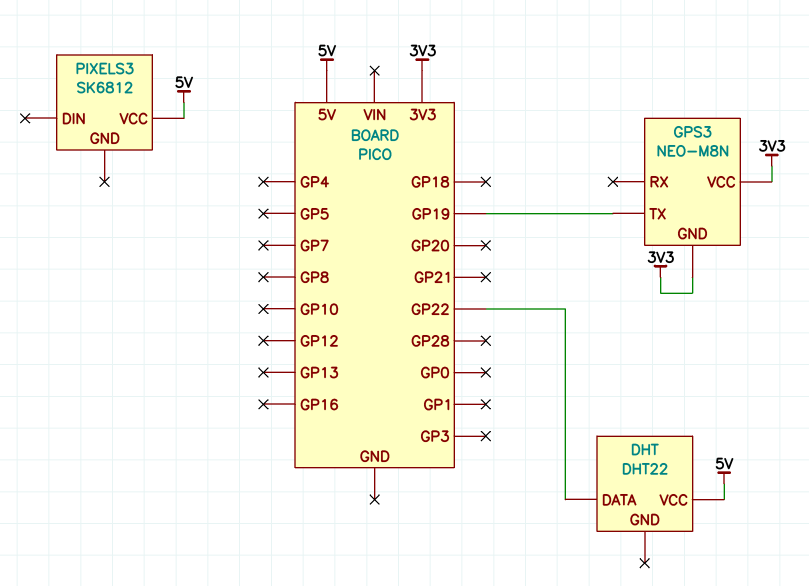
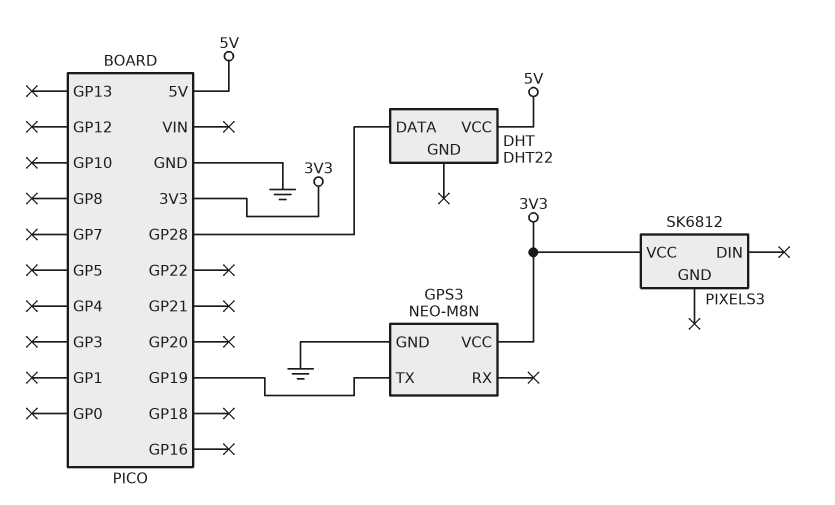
DHT pin DATA: GP22 -> GP28
GPS3 pin GND: 3V3 -> GND
PIXELS3 pin VCC: 5V -> 3V3

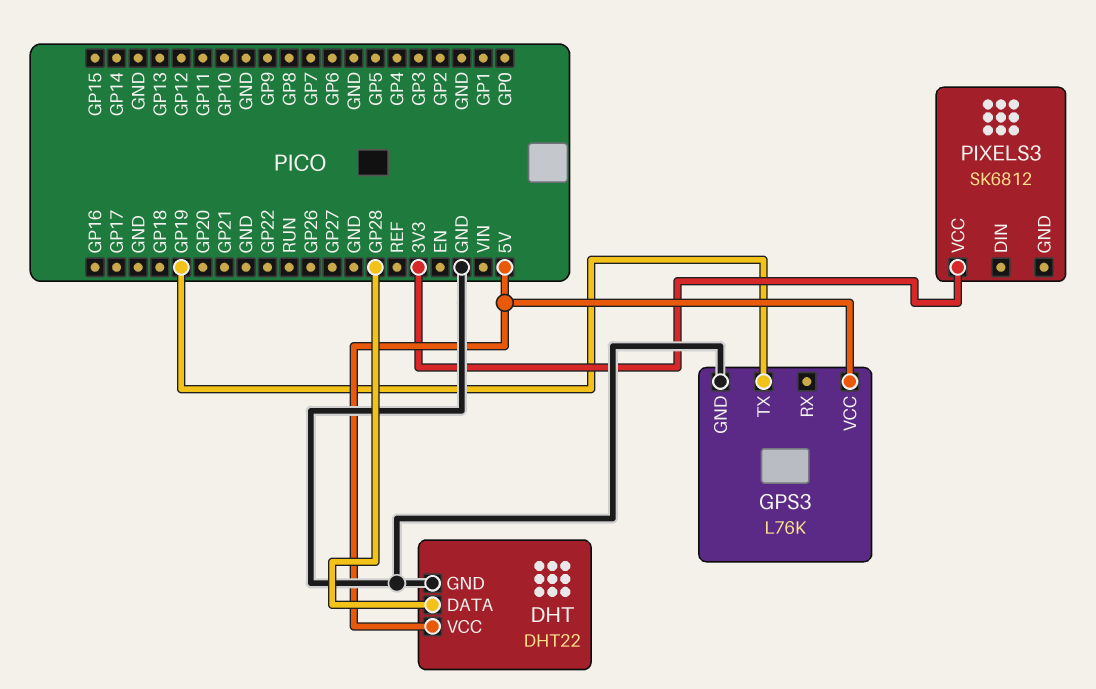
DHT pin GND: none -> GND
GPS3: NEO-M8N -> L76K
GPS3 pin VCC: 3V3 -> 5V

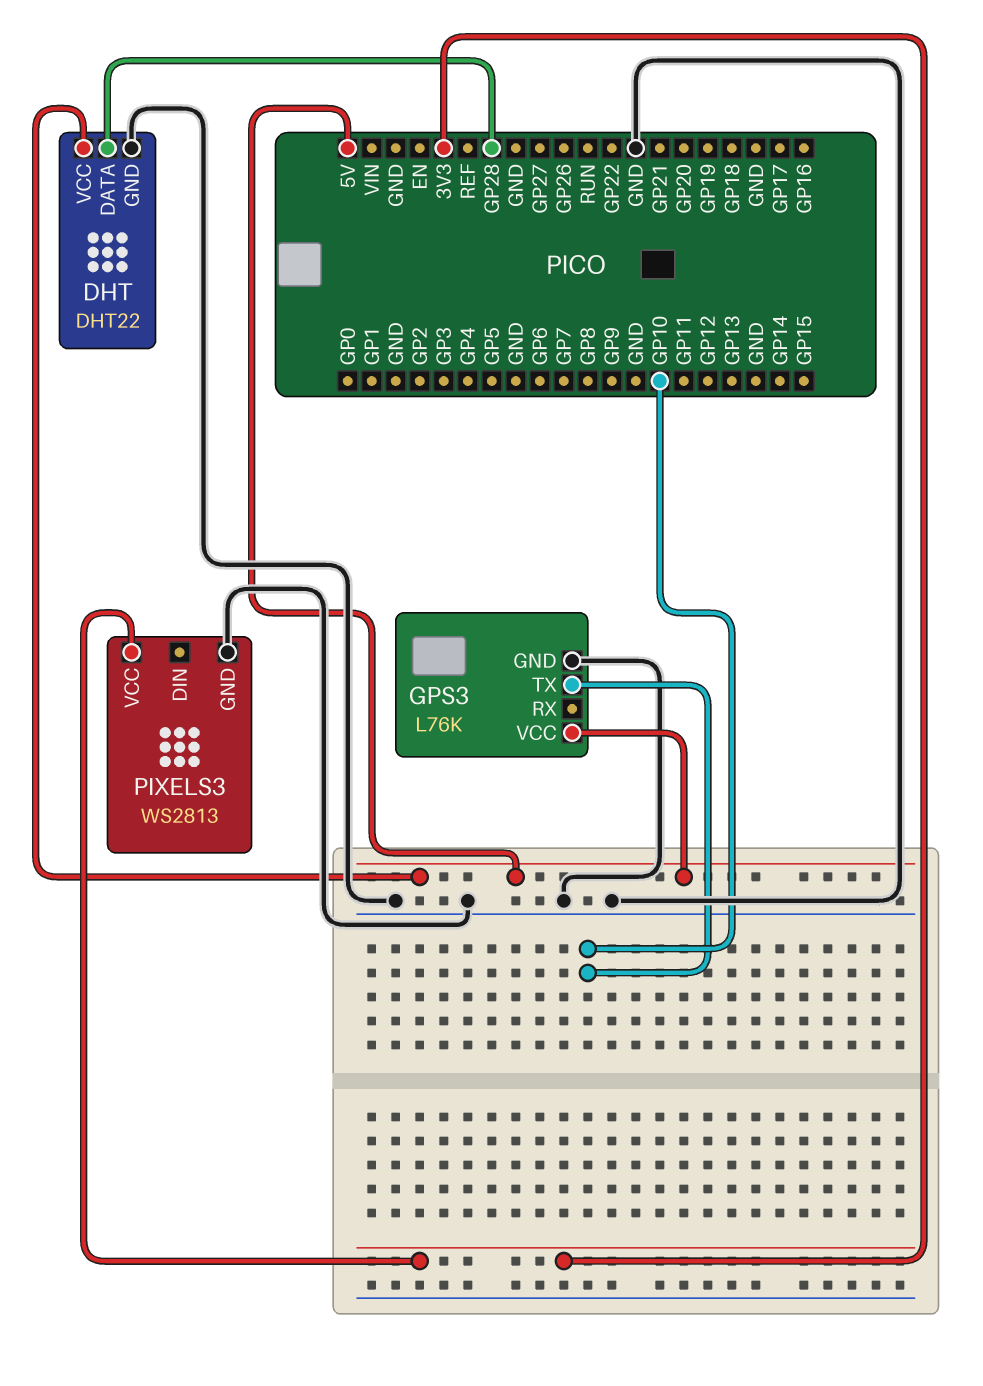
GPS3 pin TX: GP19 -> GP10
PIXELS3: SK6812 -> WS2813
PIXELS3 pin GND: none -> GND

